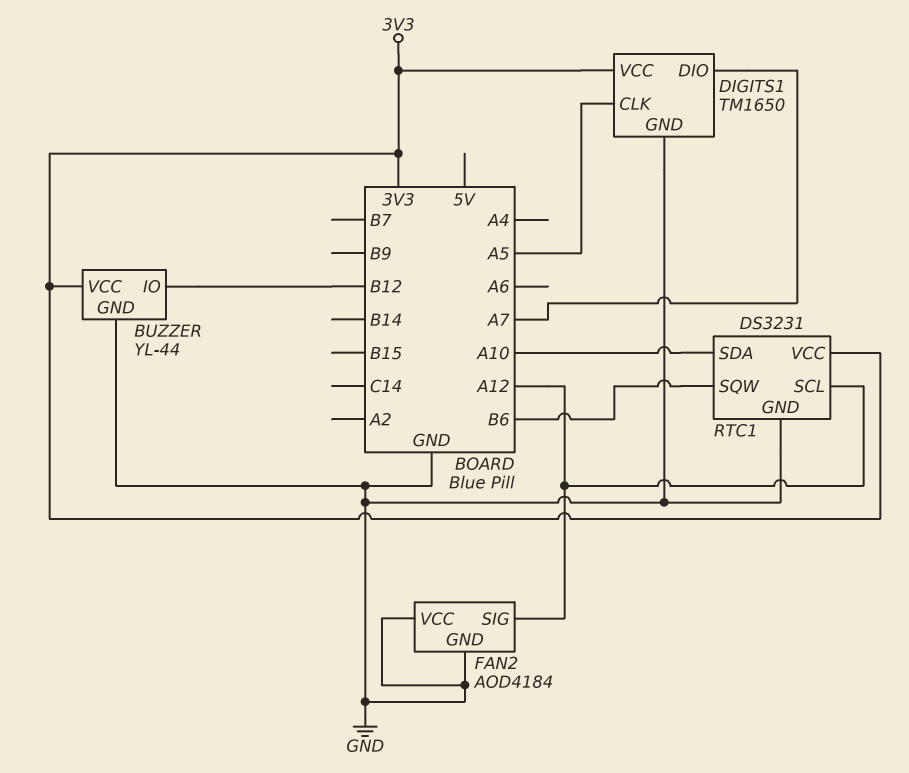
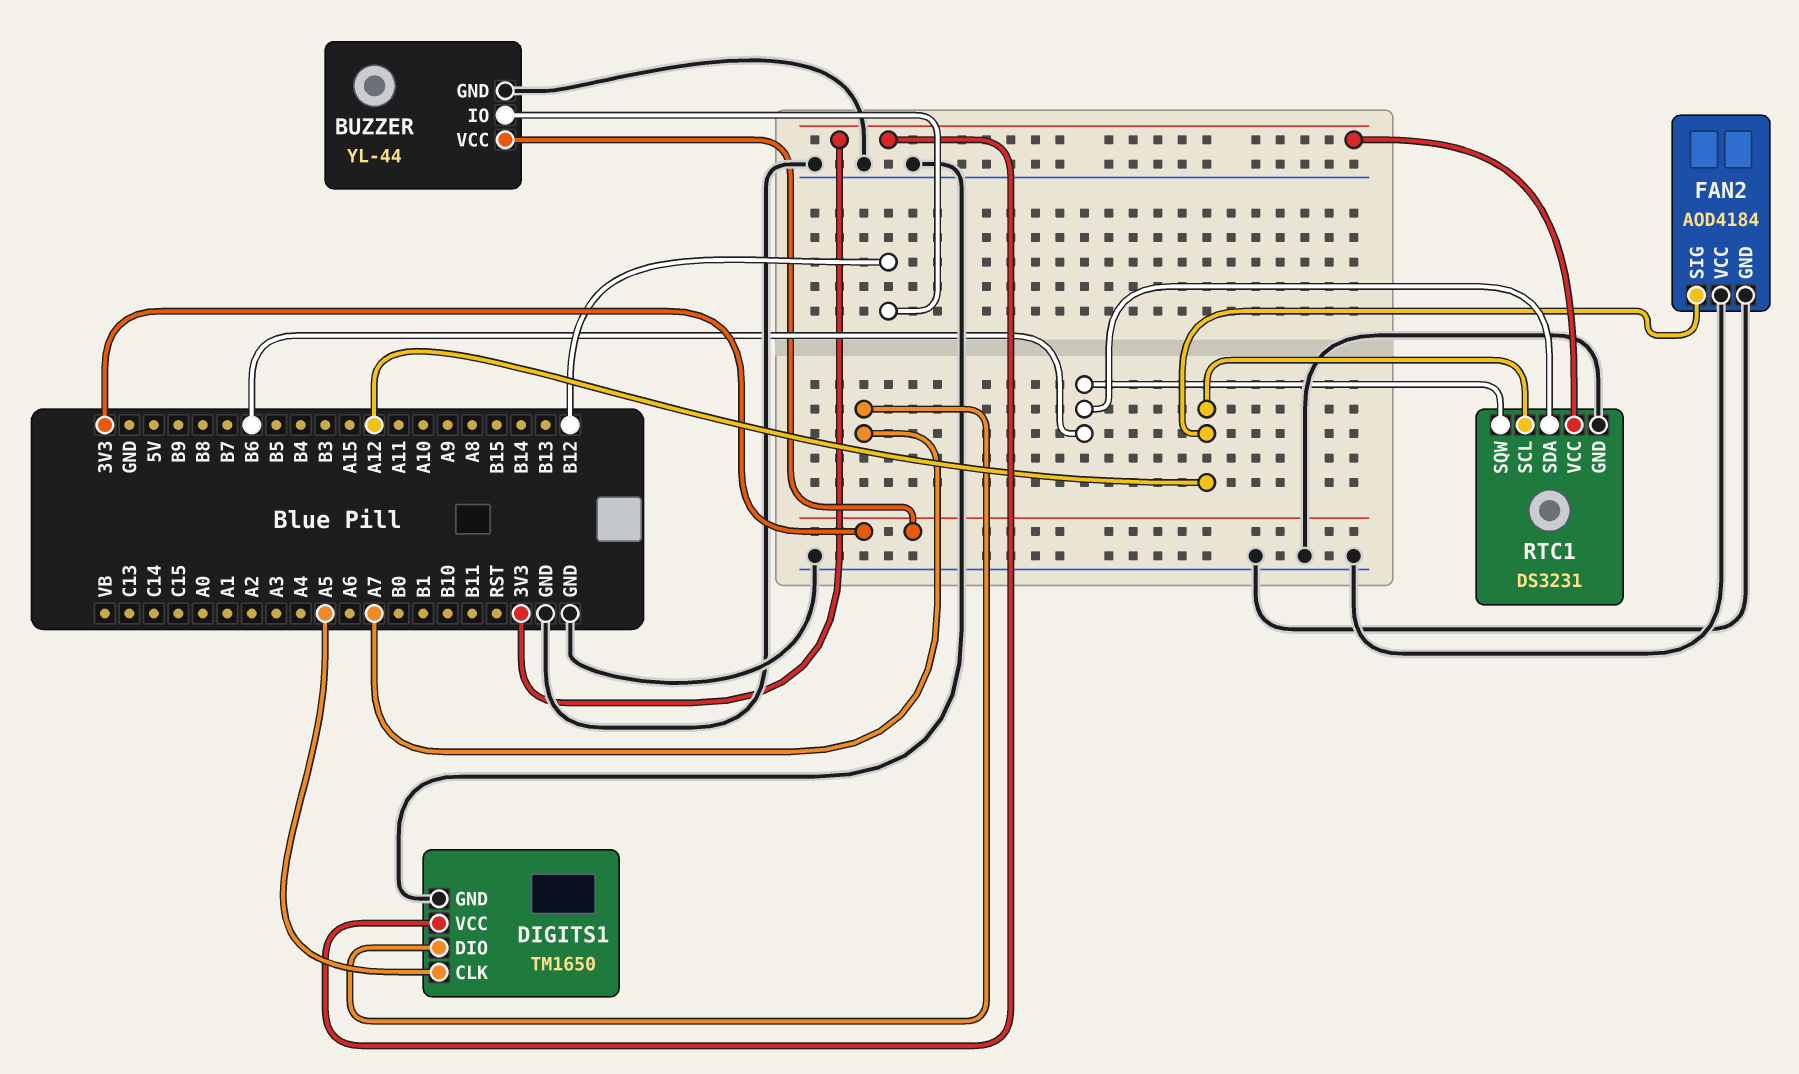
RTC1 pin SDA: A10 -> B6

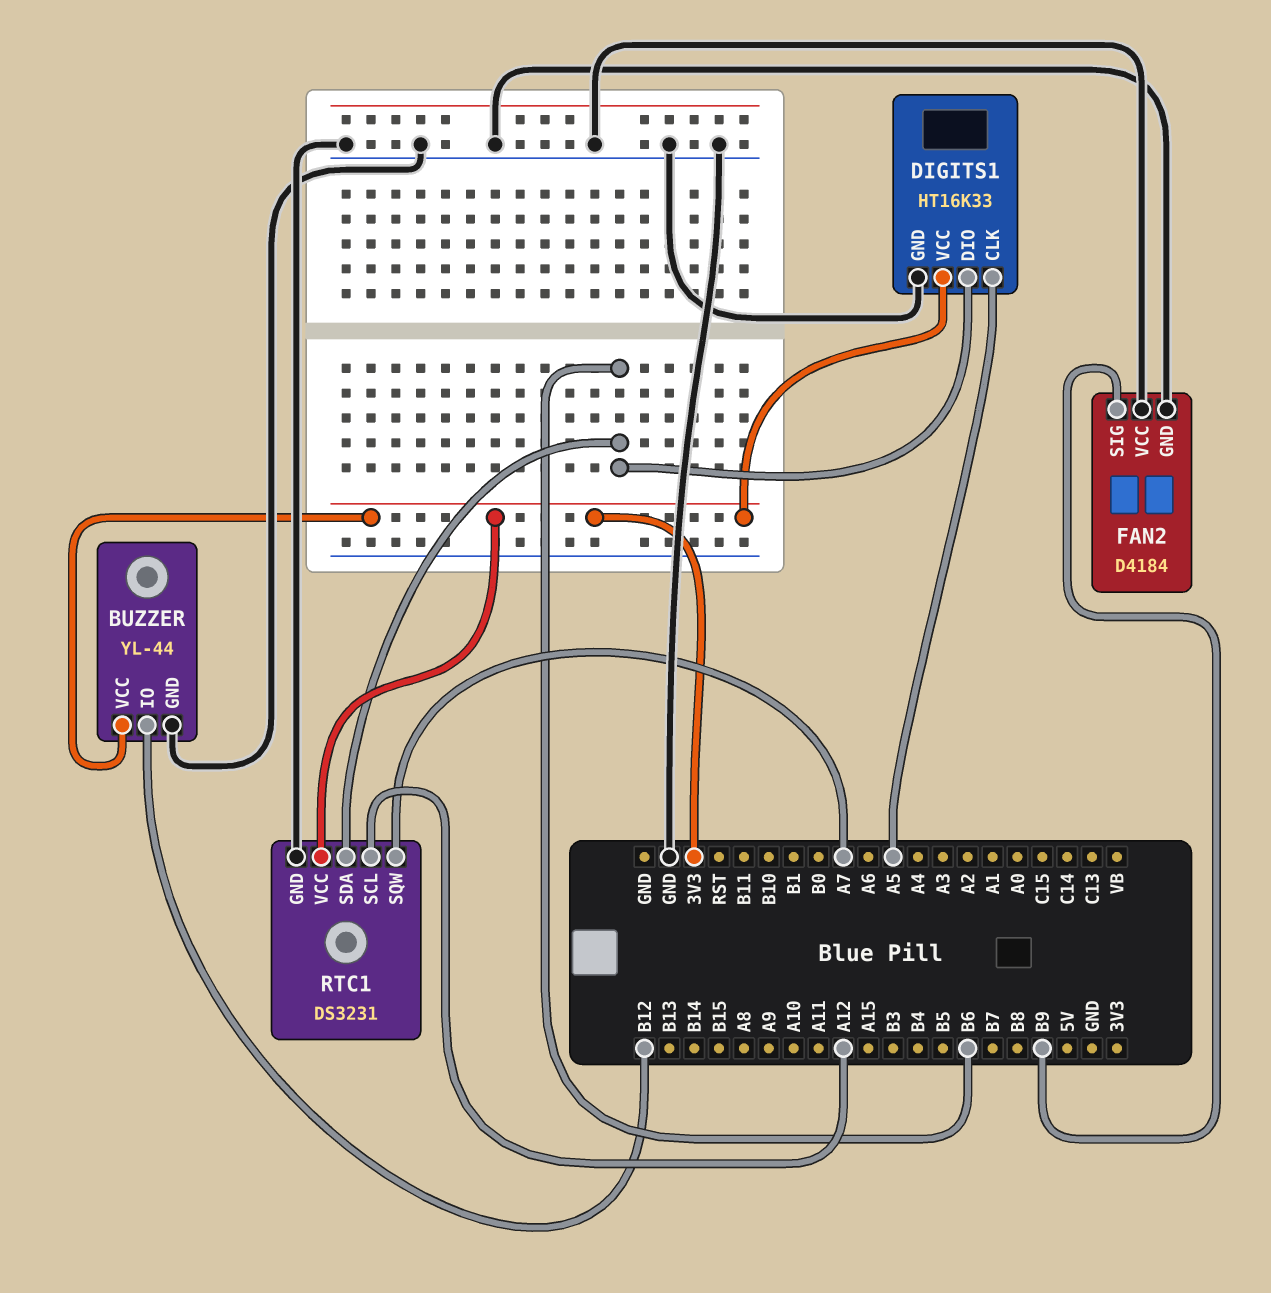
DIGITS1: TM1650 -> HT16K33
DIGITS1 pin DIO: A7 -> B6
FAN2: AOD4184 -> D4184
FAN2 pin SIG: A12 -> B9
RTC1 pin SQW: B6 -> A7

